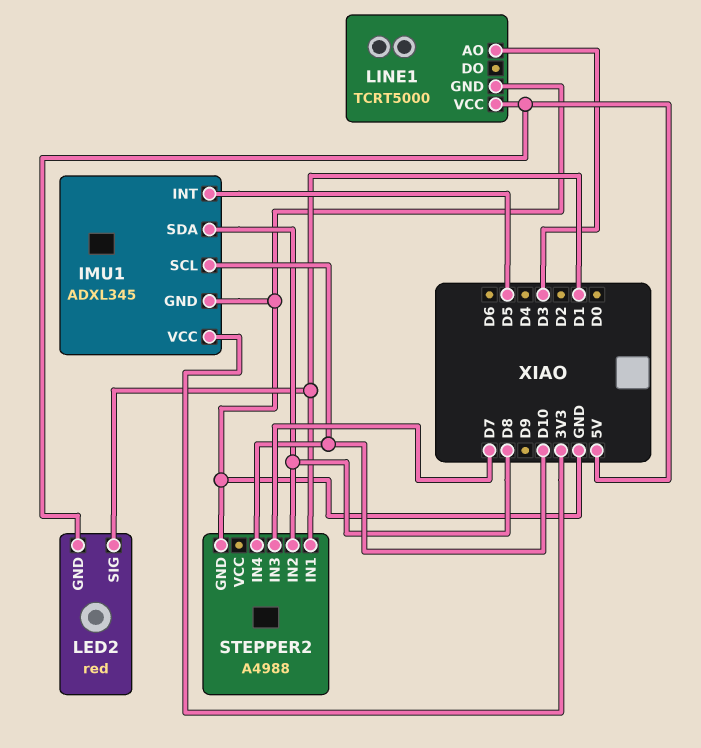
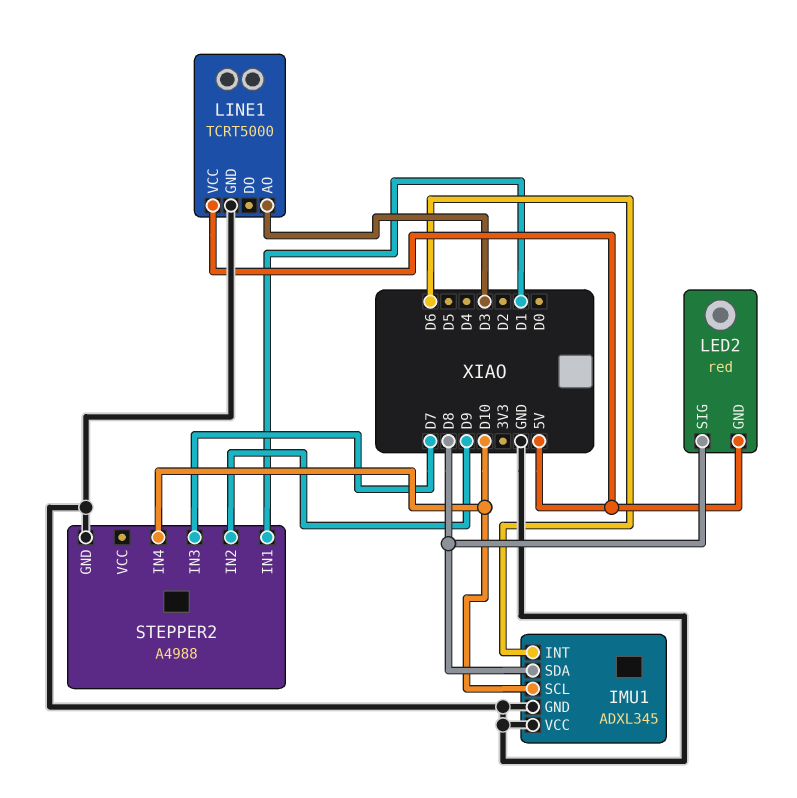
IMU1 pin INT: D5 -> D6
IMU1 pin VCC: 3V3 -> GND
LED2 pin SIG: D1 -> D8
STEPPER2 pin IN2: D8 -> D9

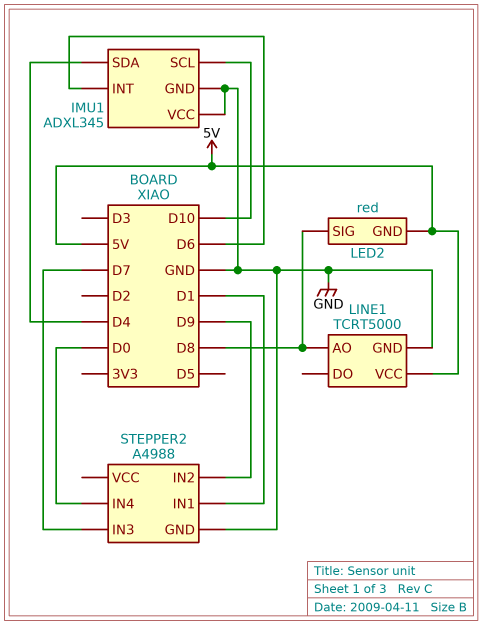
IMU1 pin SDA: D8 -> D4
LINE1 pin AO: D3 -> D8
STEPPER2 pin IN4: D10 -> D0

